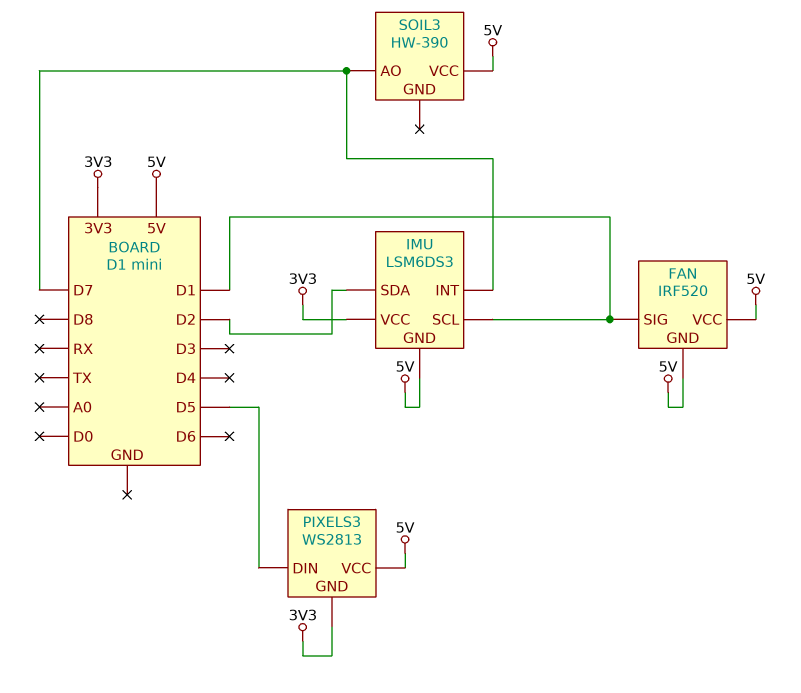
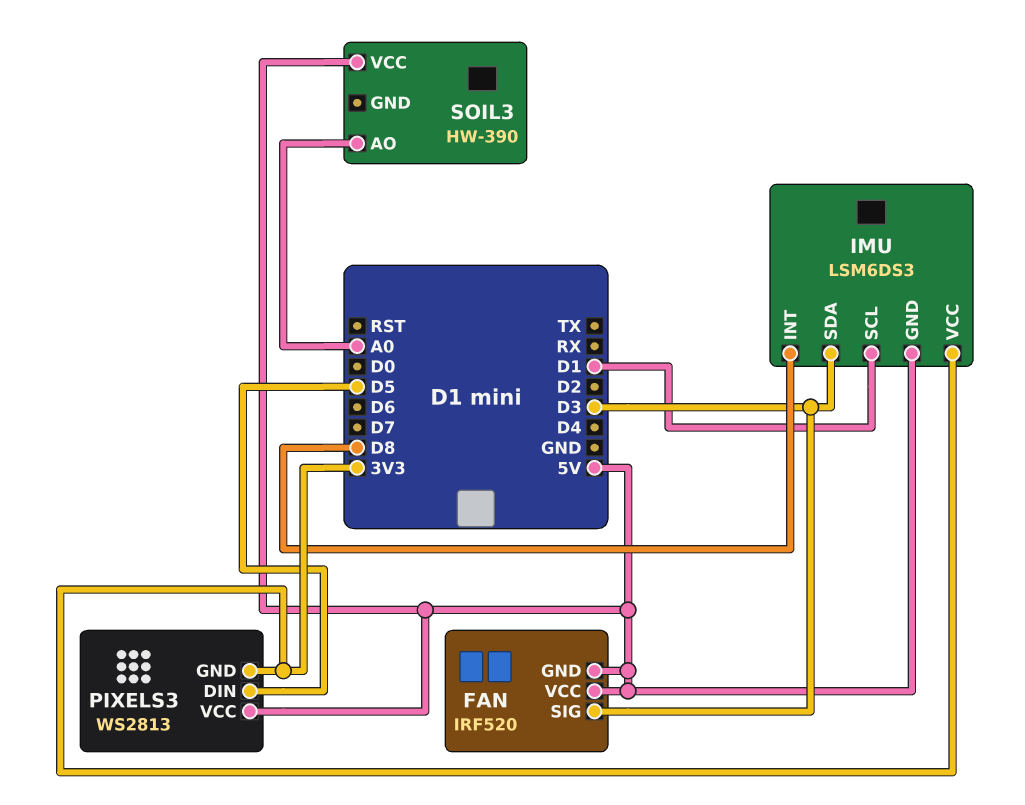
FAN pin SIG: D1 -> D3
IMU pin INT: D7 -> D8
IMU pin SDA: D2 -> D3
SOIL3 pin AO: D7 -> A0

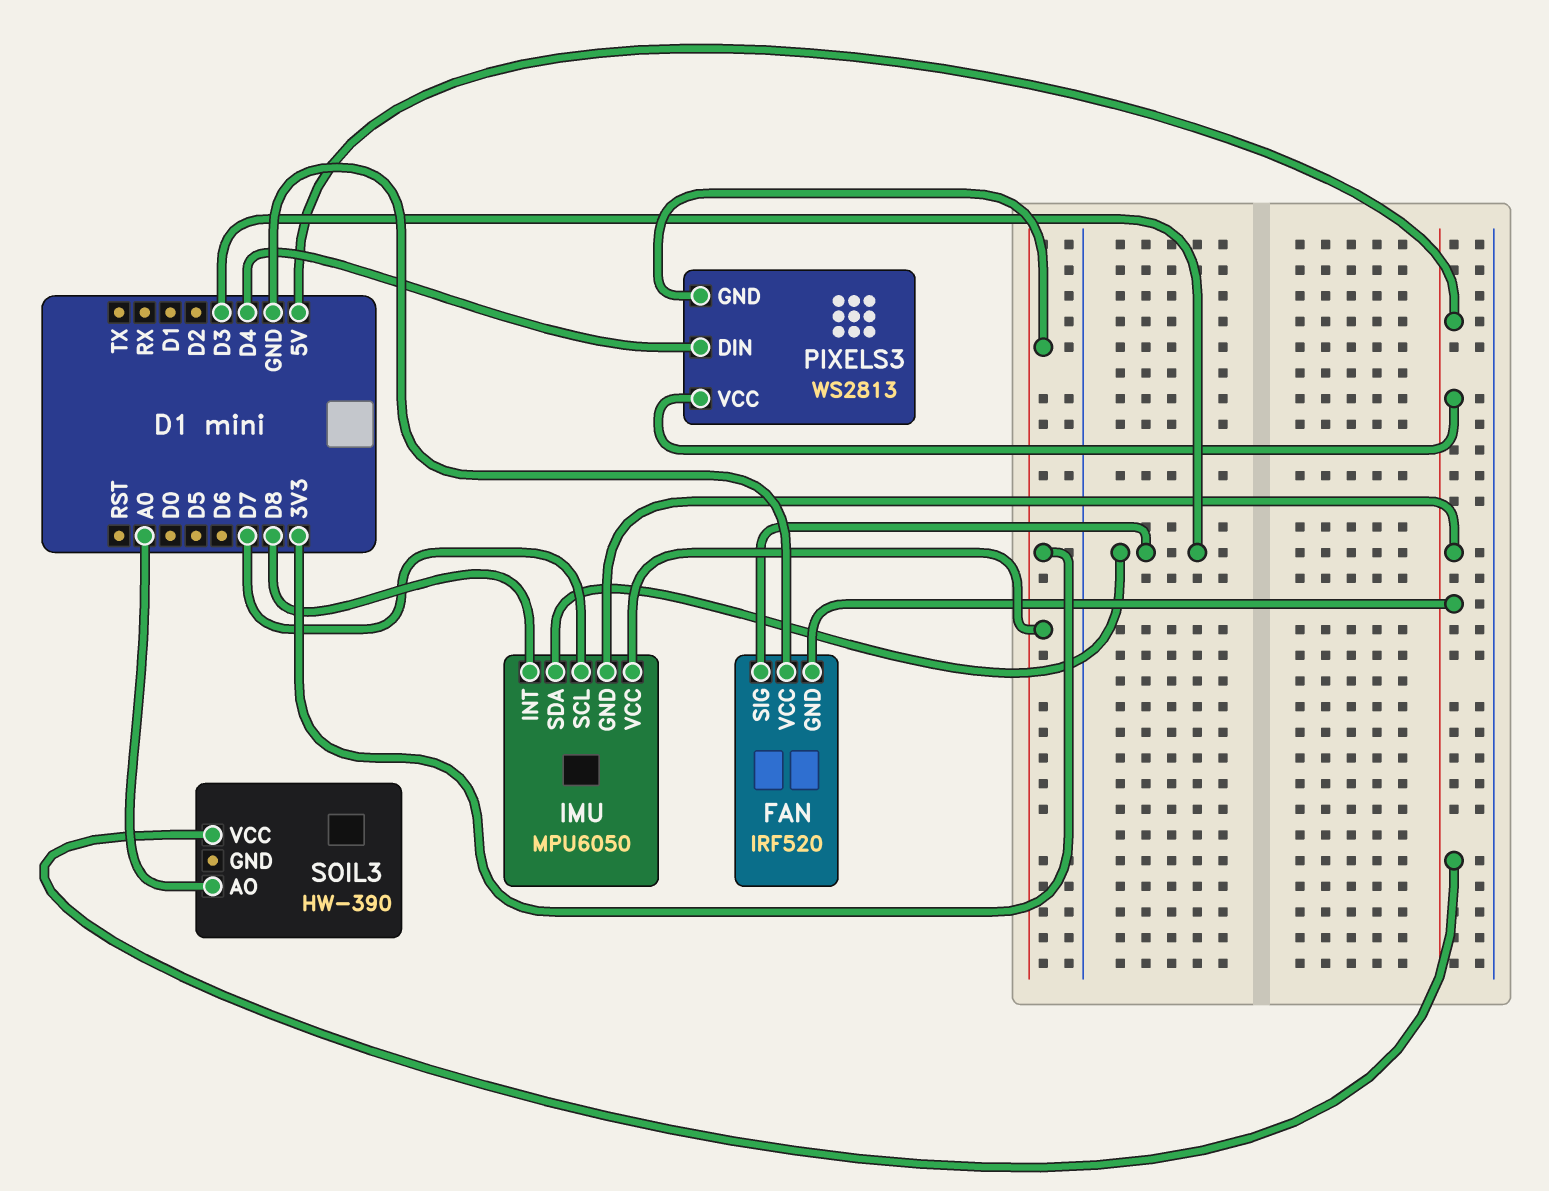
FAN pin VCC: 5V -> GND
IMU: LSM6DS3 -> MPU6050
IMU pin SCL: D1 -> D7
PIXELS3 pin DIN: D5 -> D4

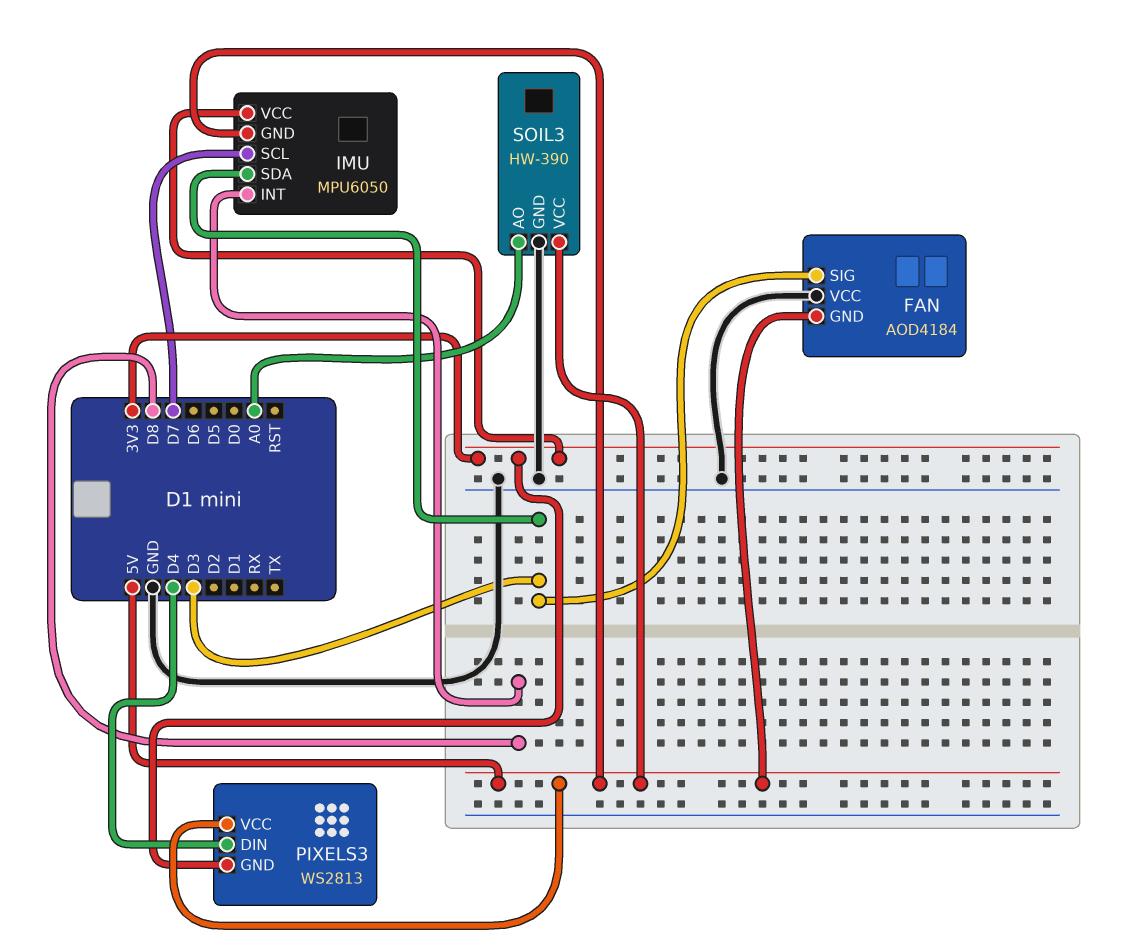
FAN: IRF520 -> AOD4184
SOIL3 pin GND: none -> GND

